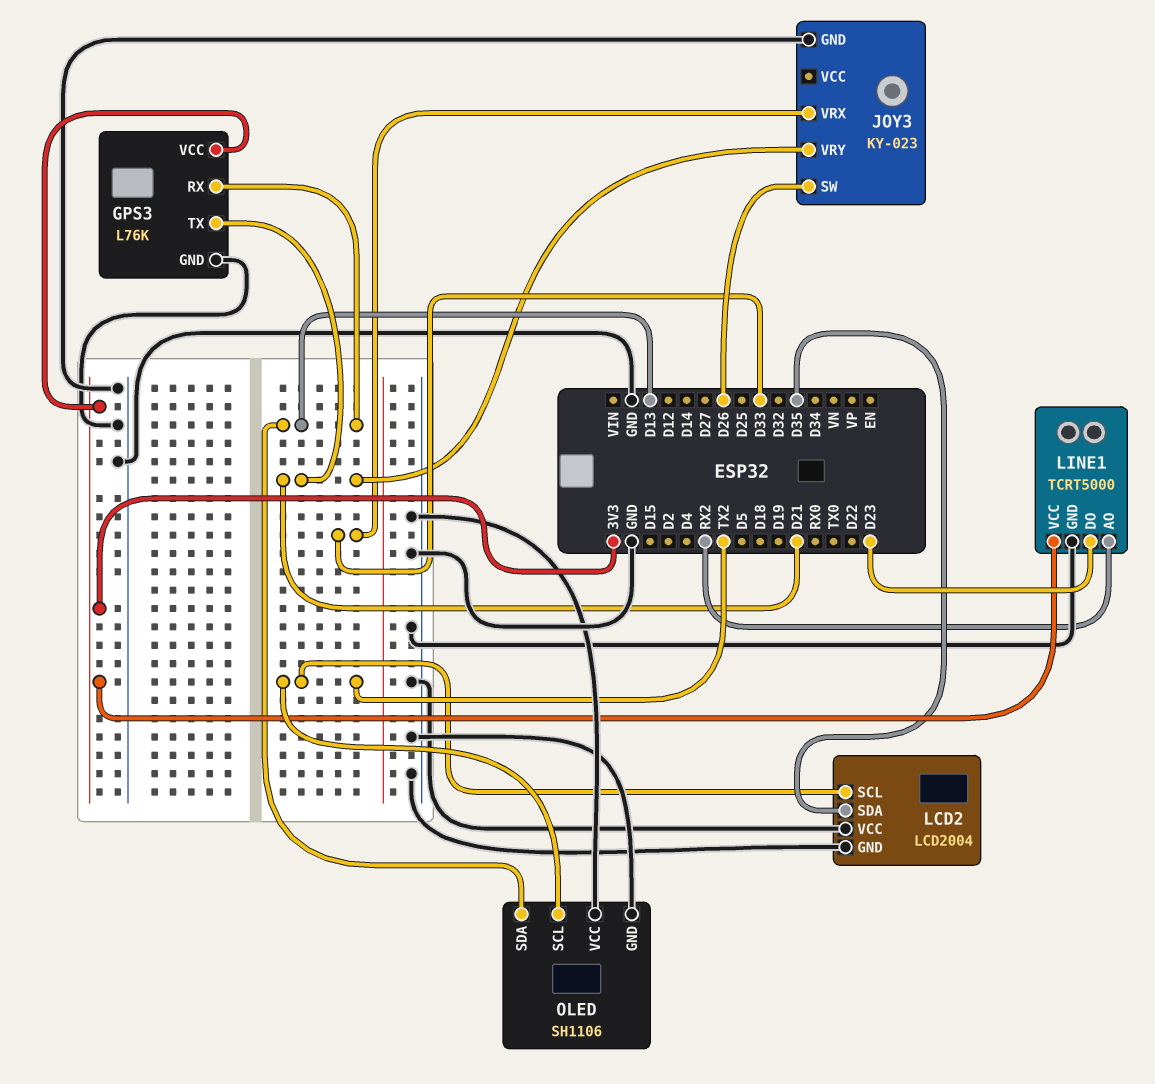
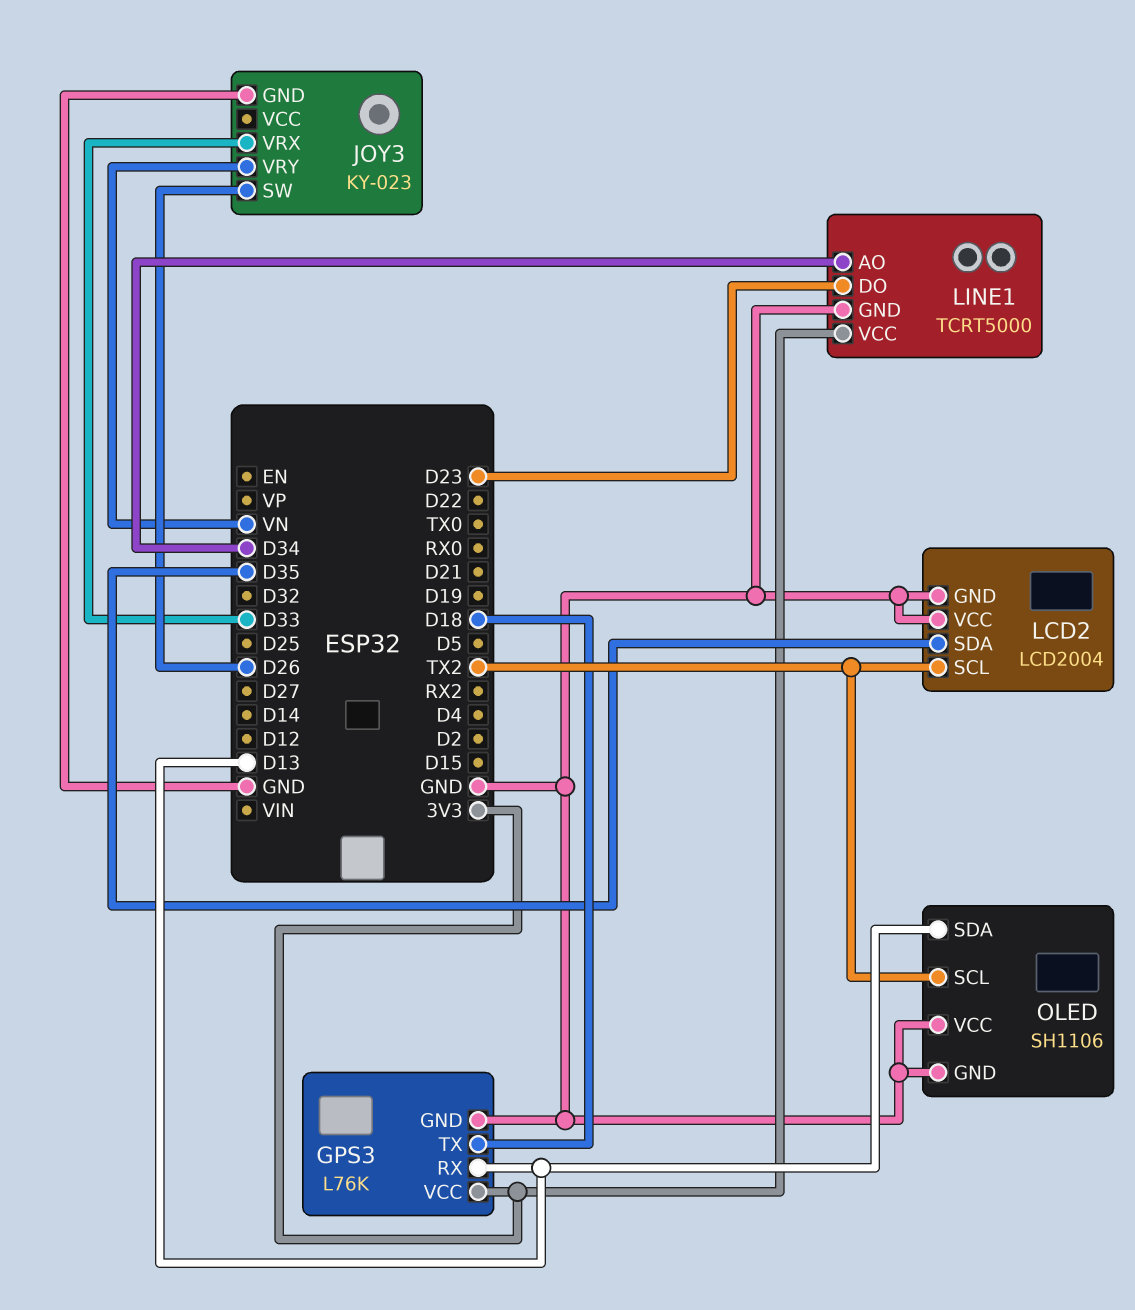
GPS3 pin TX: D21 -> D18
JOY3 pin VRY: D21 -> VN
LINE1 pin AO: RX2 -> D34

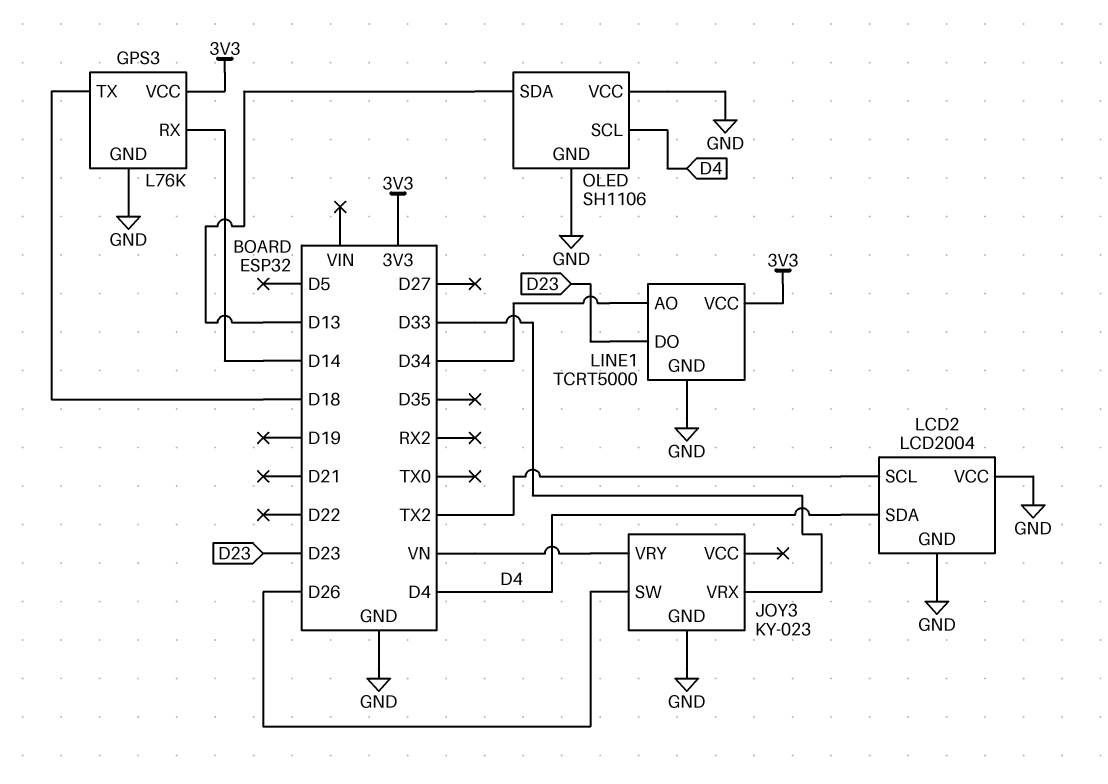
GPS3 pin RX: D13 -> D14
LCD2 pin SDA: D35 -> D4
OLED pin SCL: TX2 -> D4

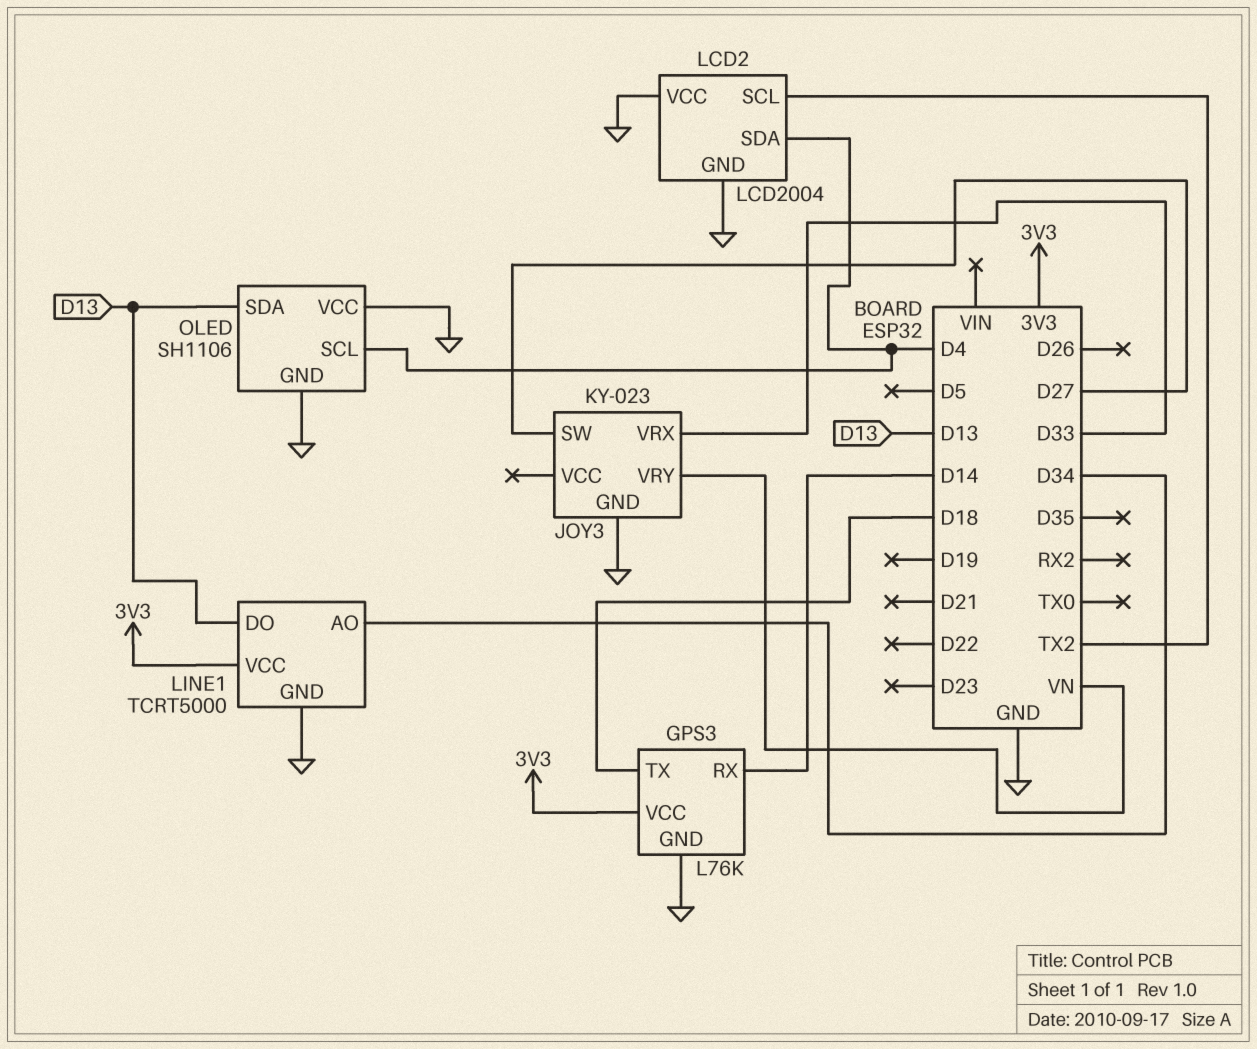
JOY3 pin SW: D26 -> D27
LINE1 pin DO: D23 -> D13

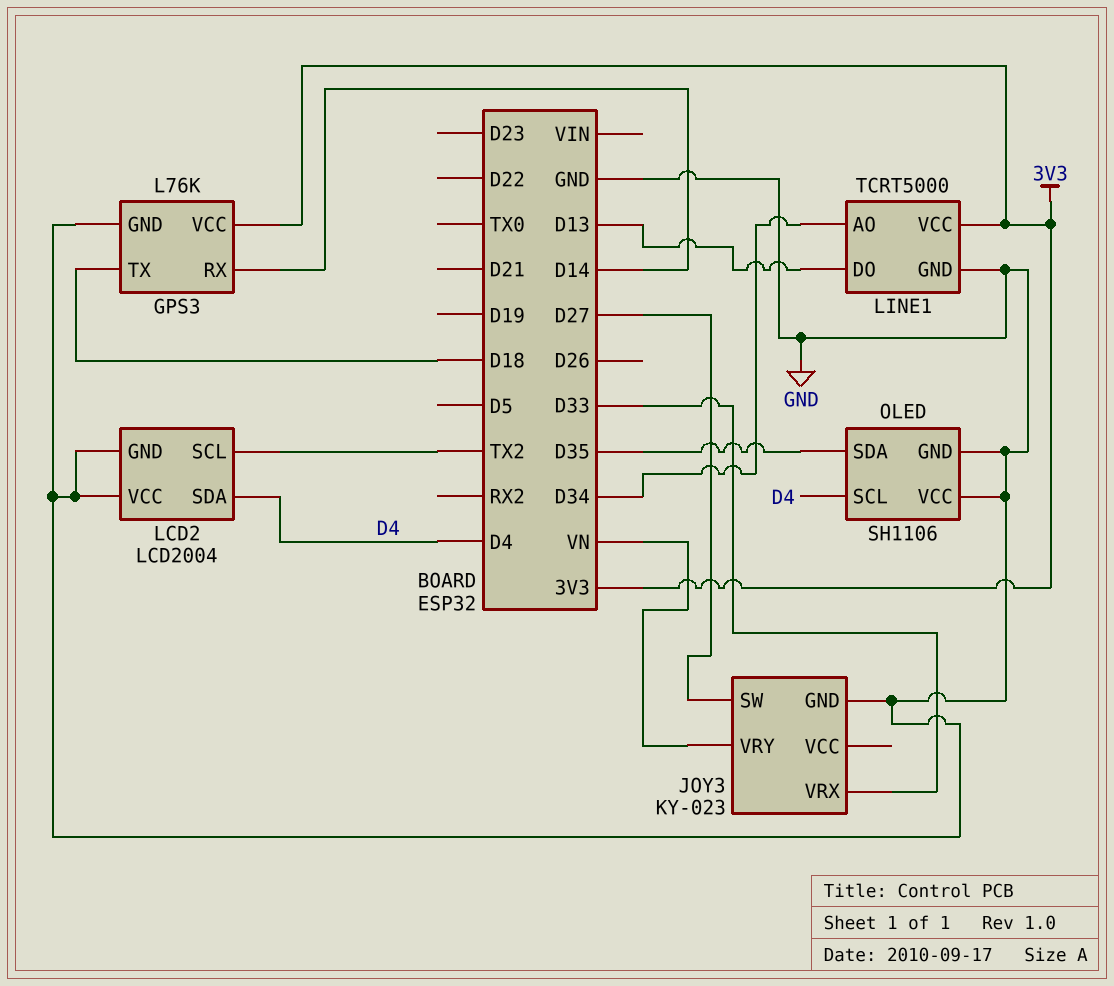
OLED pin SDA: D13 -> D35

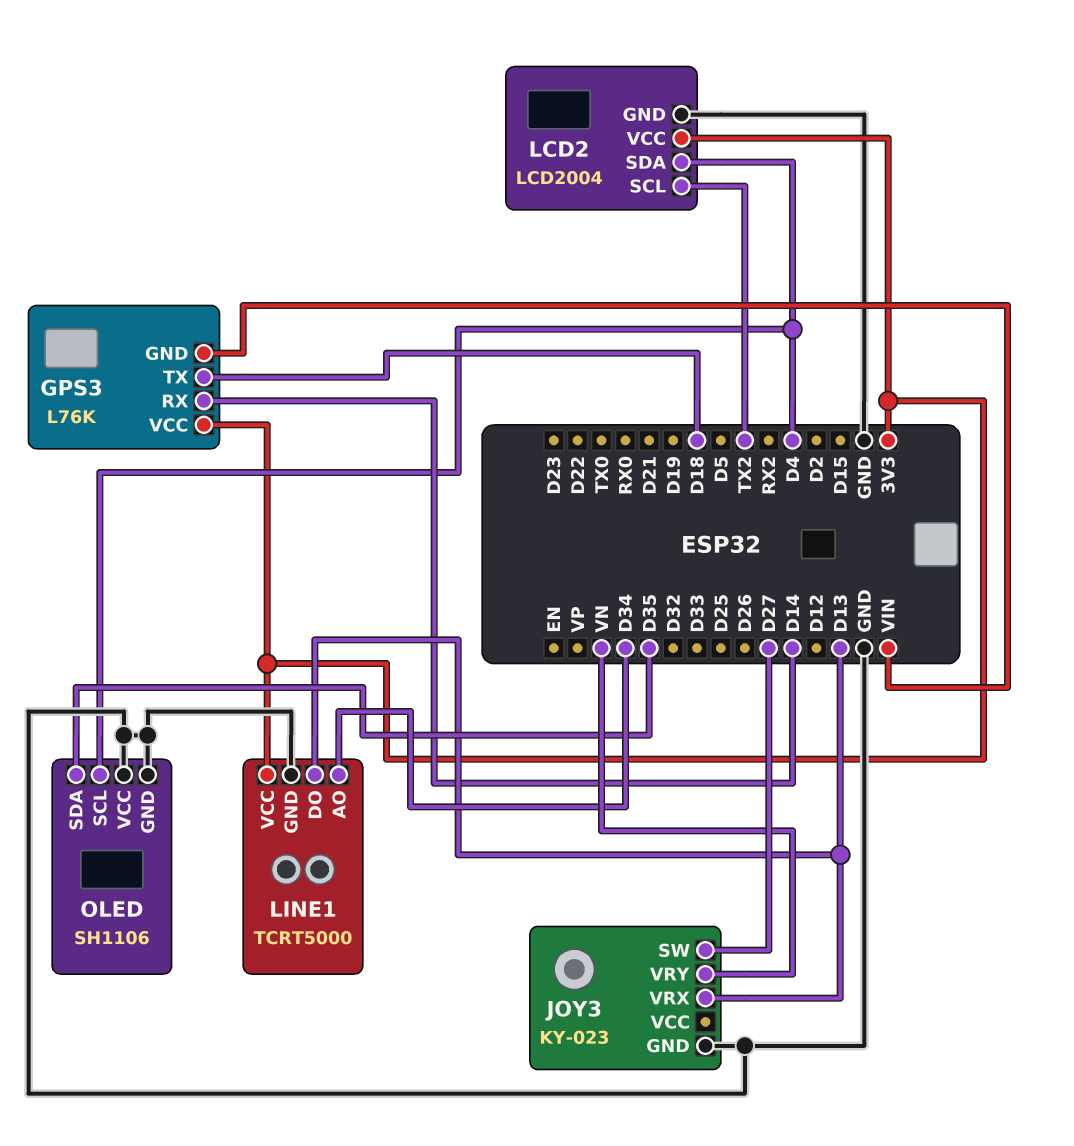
GPS3 pin GND: GND -> VIN
JOY3 pin VRX: D33 -> D13
LCD2 pin VCC: GND -> 3V3

